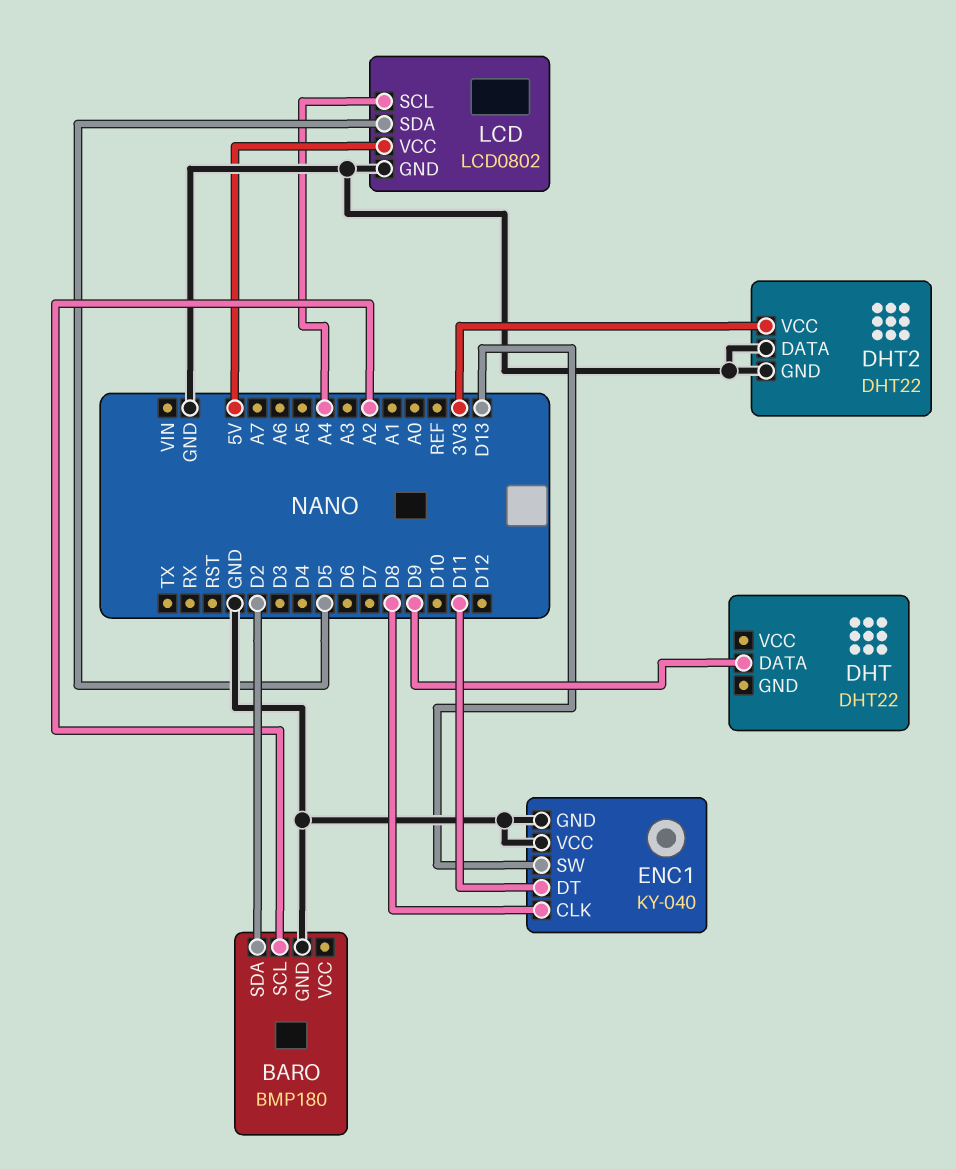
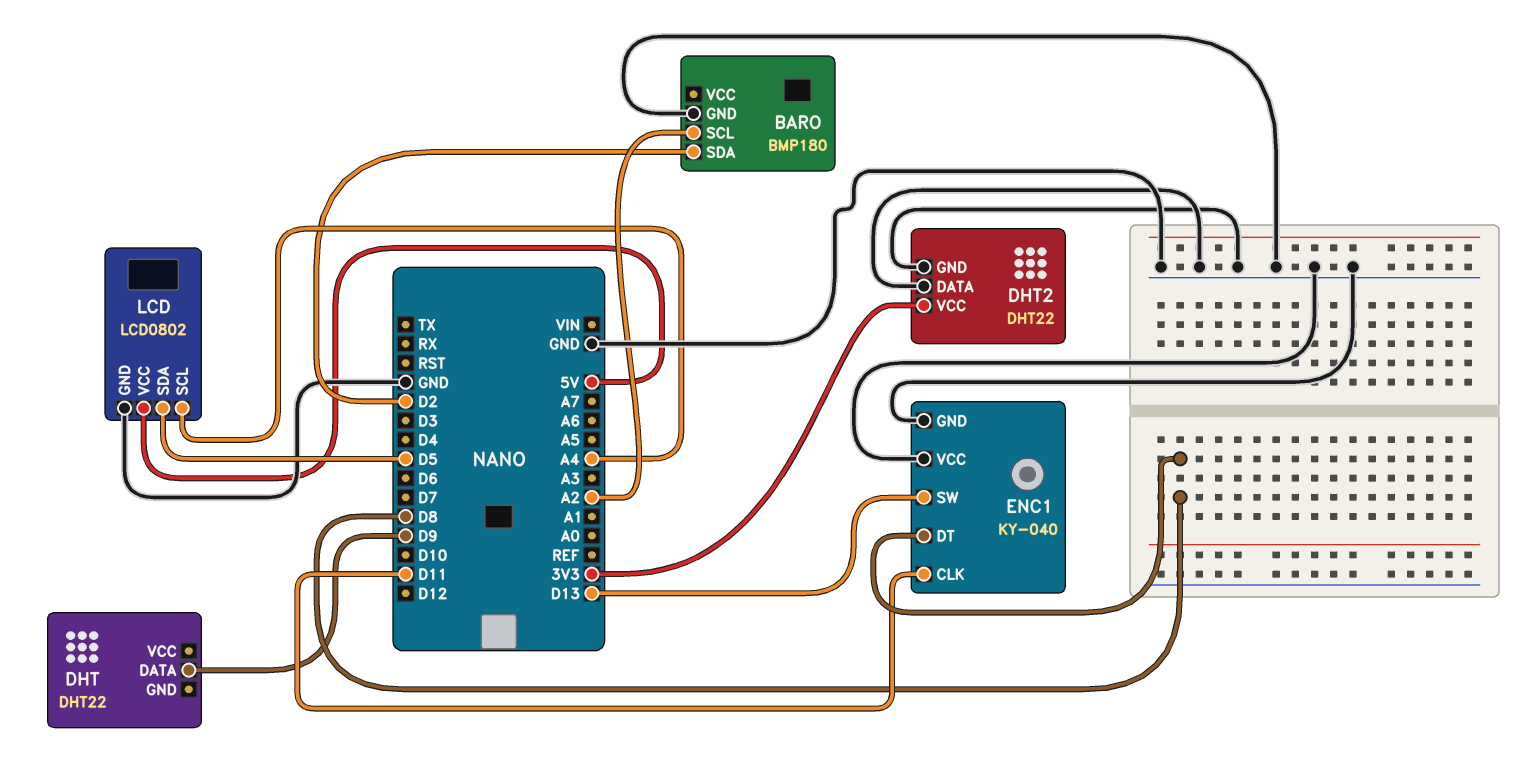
ENC1 pin CLK: D8 -> D11
ENC1 pin DT: D11 -> D8

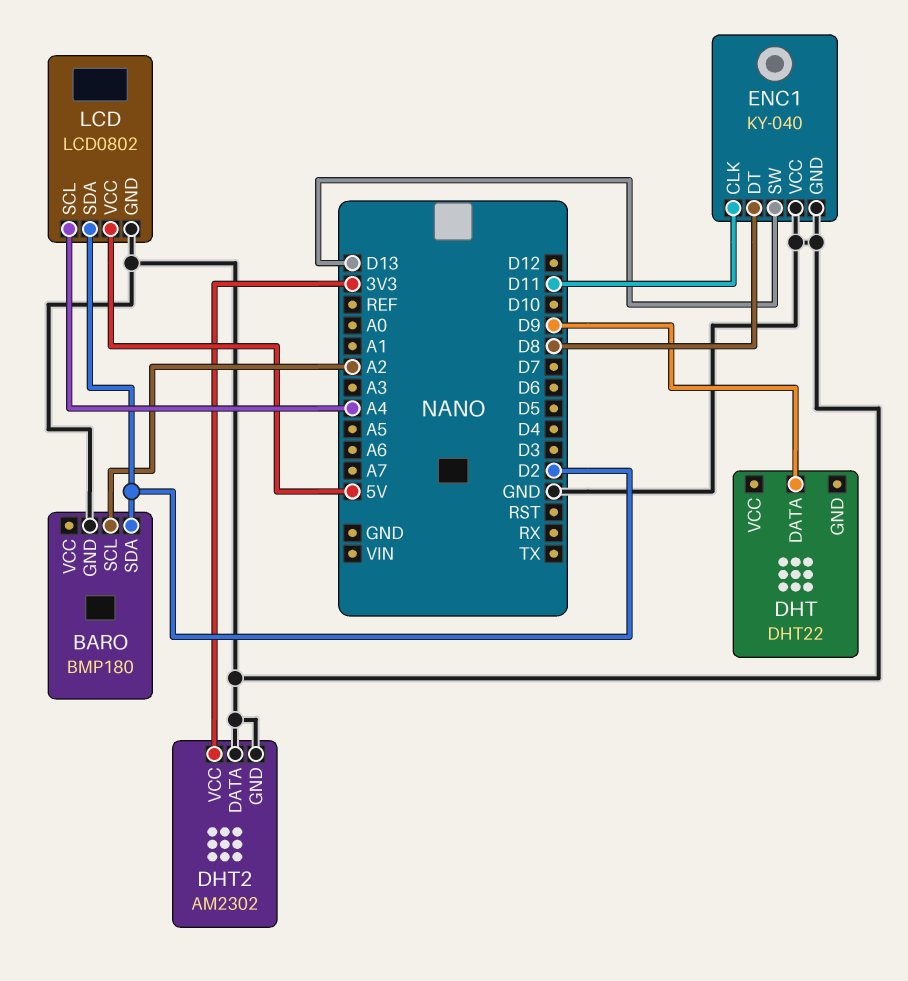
DHT2: DHT22 -> AM2302
LCD pin SDA: D5 -> D2

